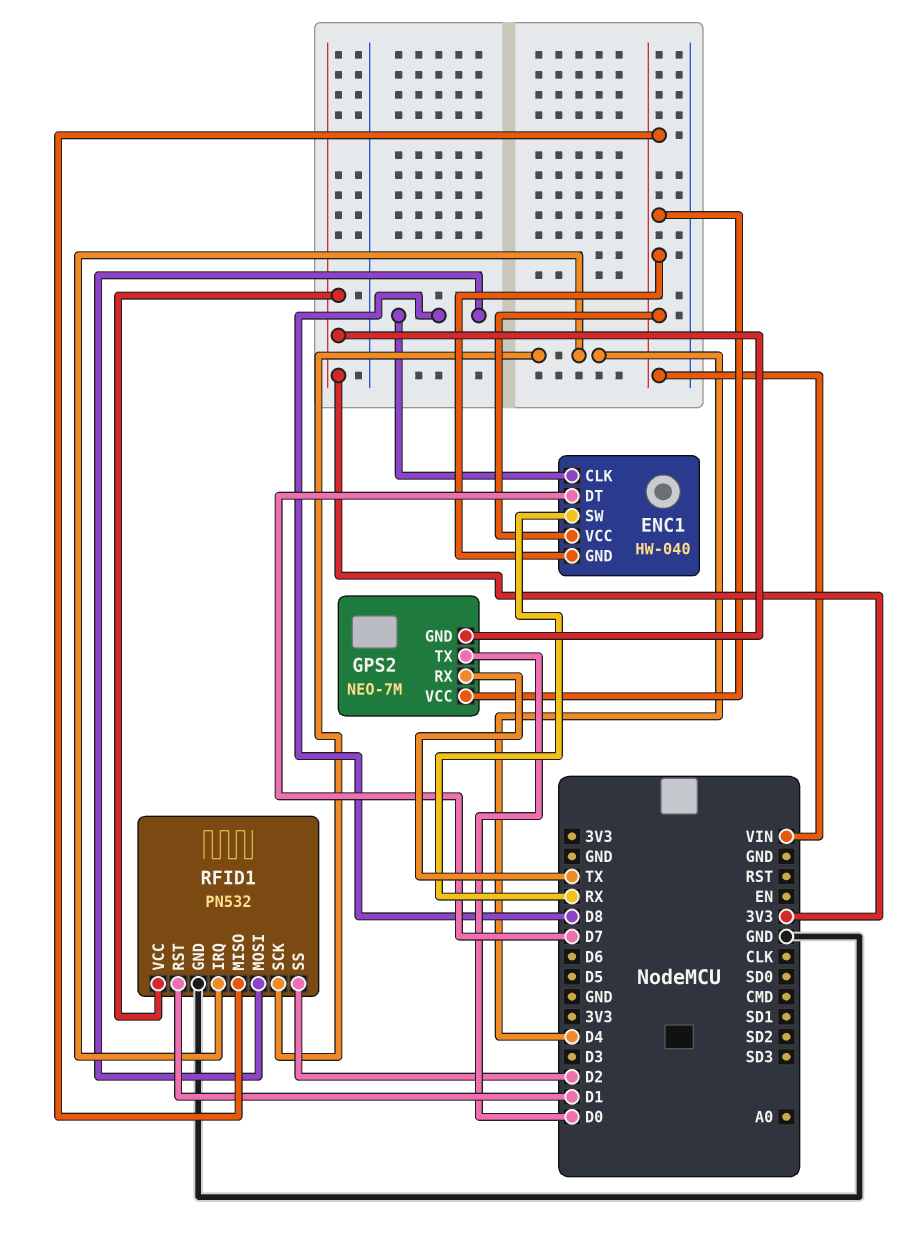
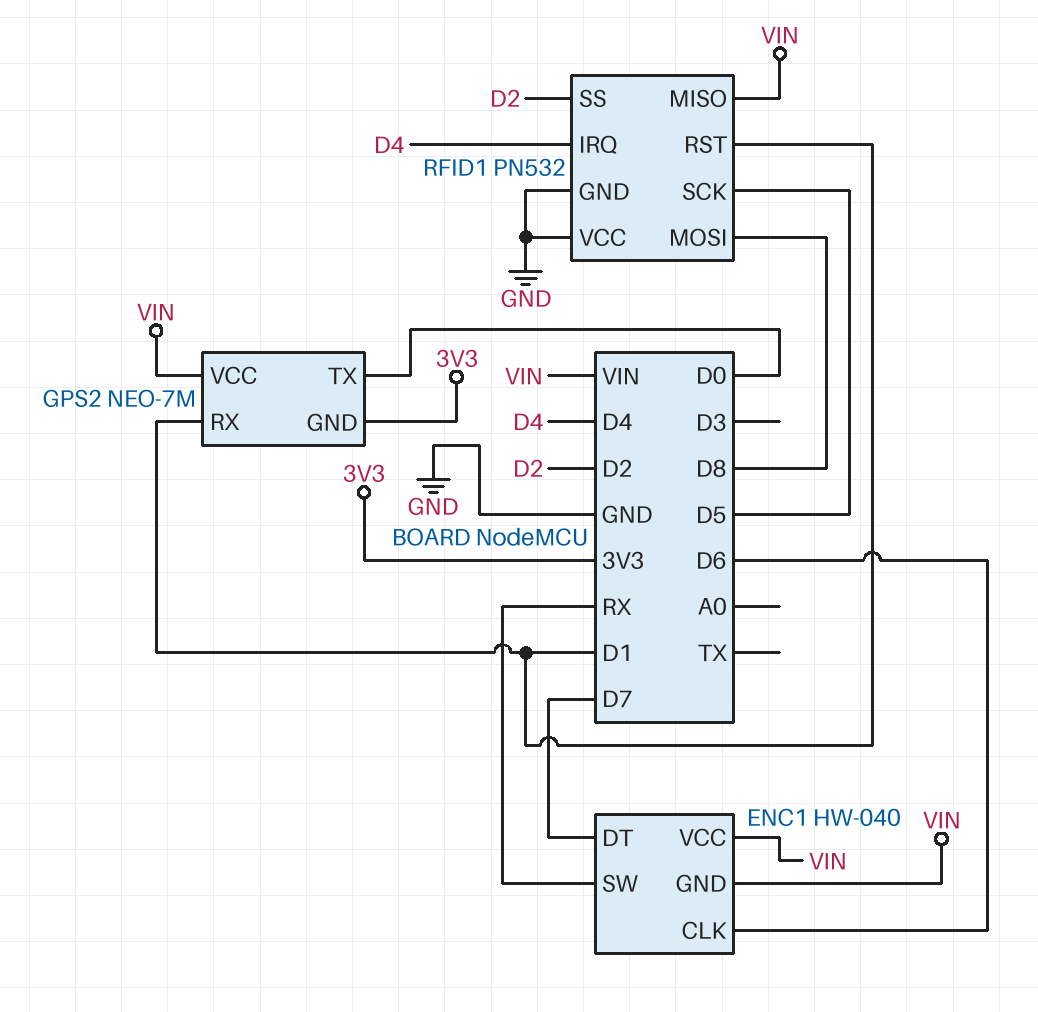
ENC1 pin CLK: D8 -> D6
GPS2 pin RX: TX -> D1
RFID1 pin SCK: D4 -> D5
RFID1 pin VCC: 3V3 -> GND

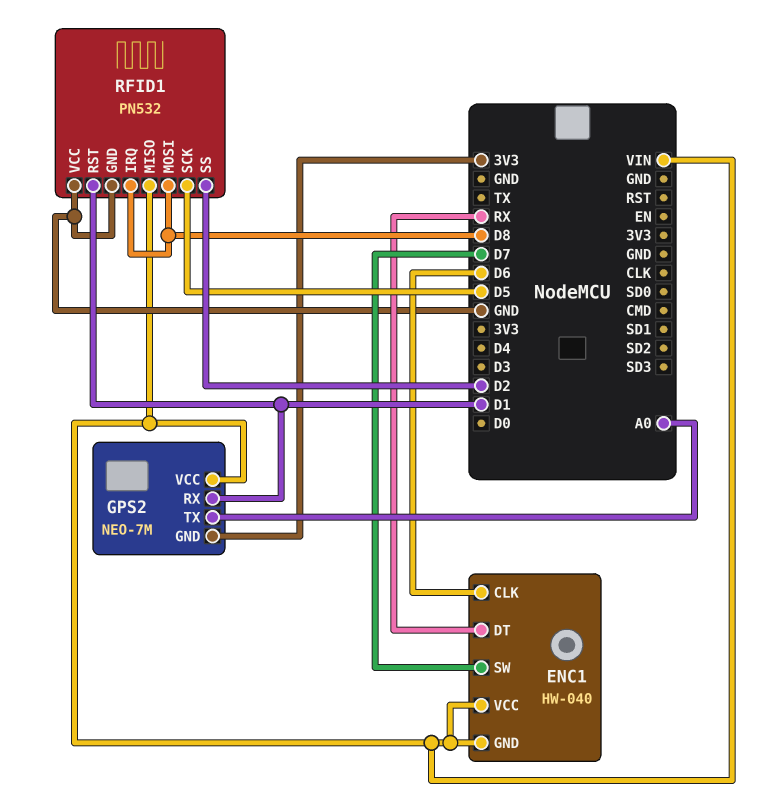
ENC1 pin DT: D7 -> RX
ENC1 pin SW: RX -> D7
GPS2 pin TX: D0 -> A0
RFID1 pin IRQ: D4 -> D8

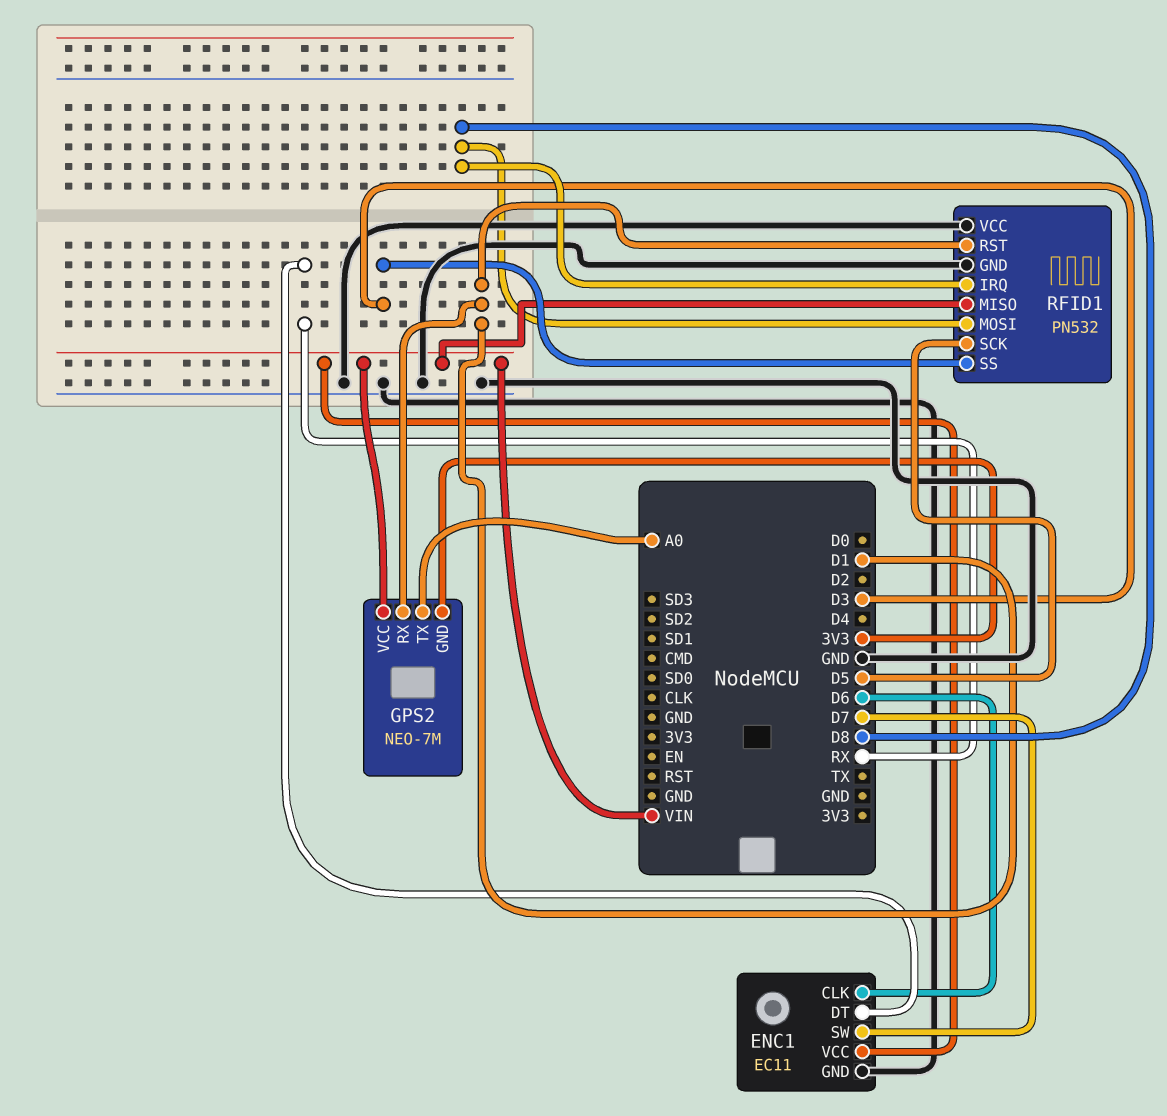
ENC1: HW-040 -> EC11
ENC1 pin GND: VIN -> GND
RFID1 pin SS: D2 -> D3

